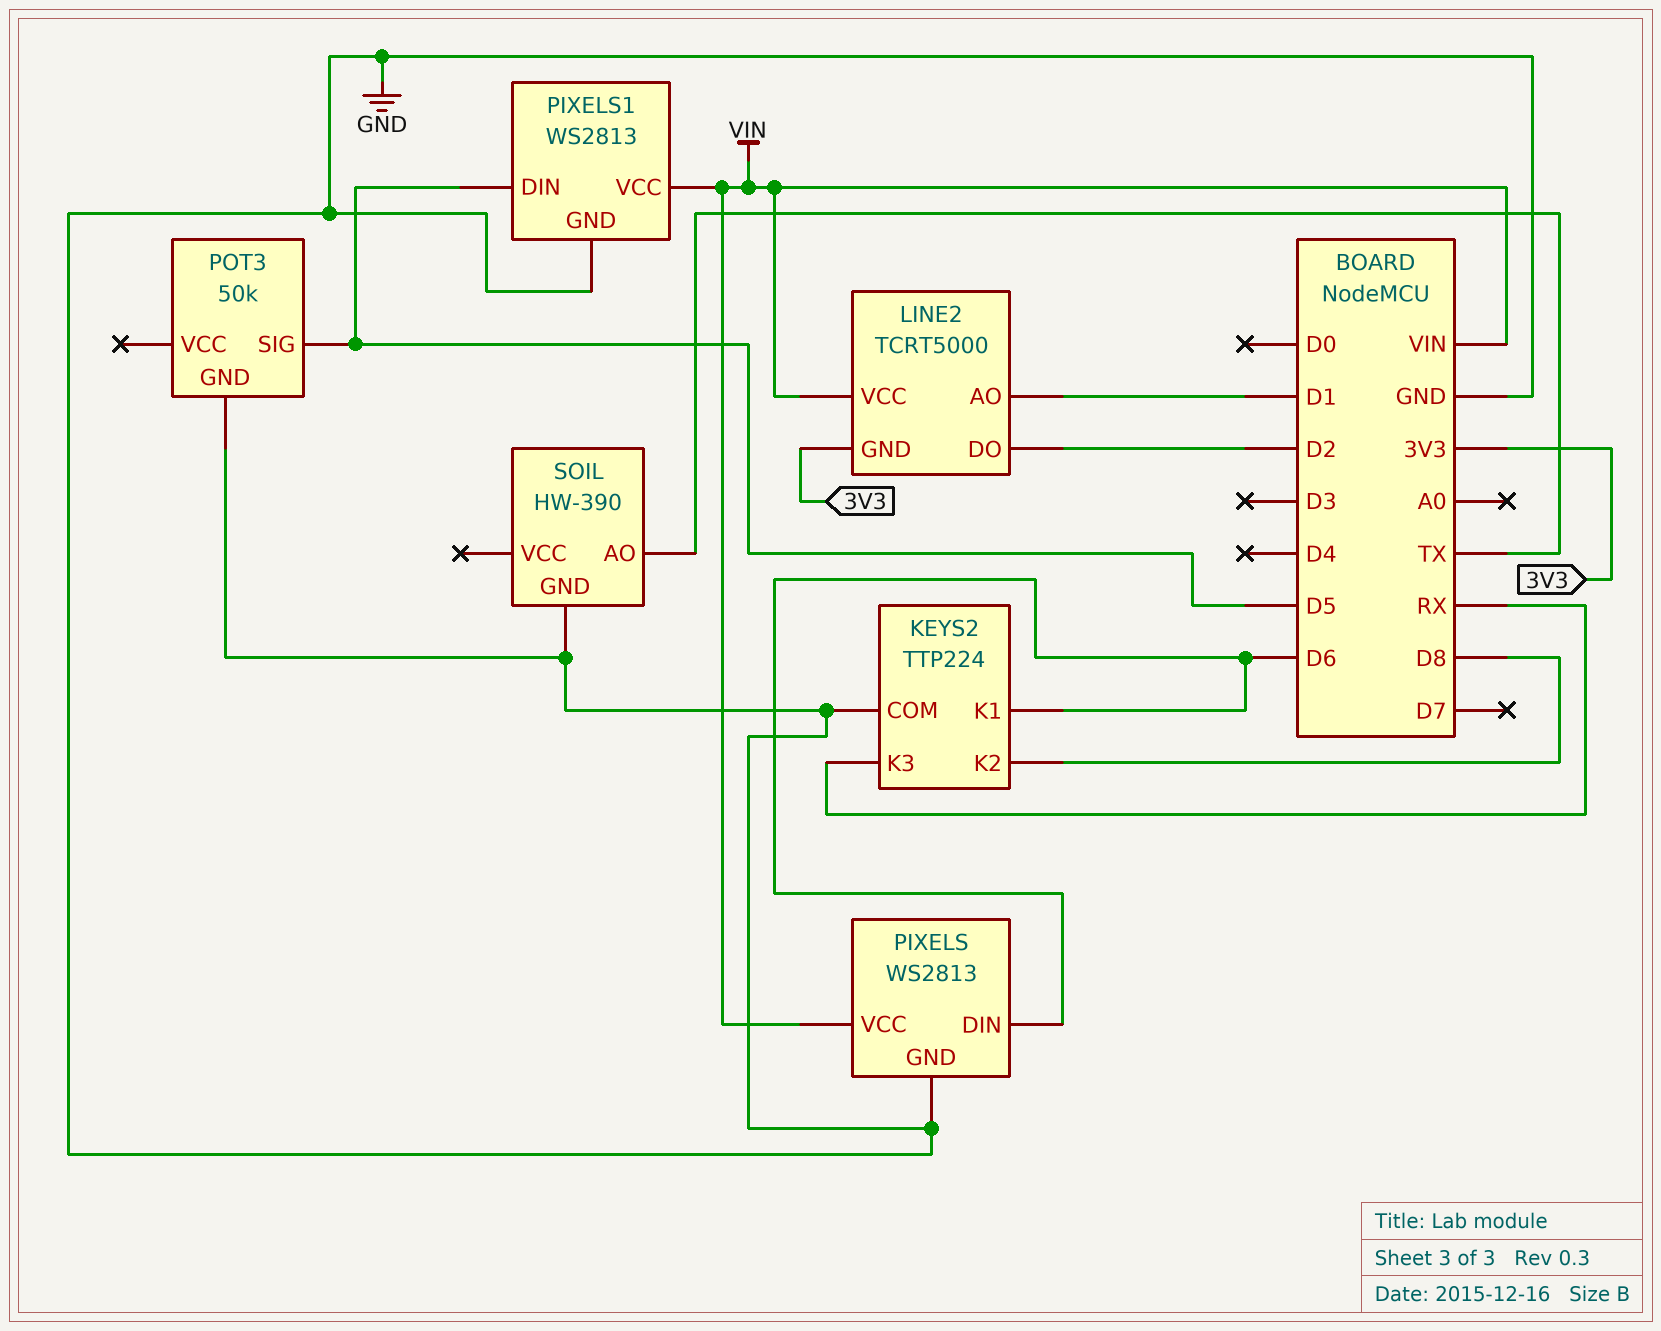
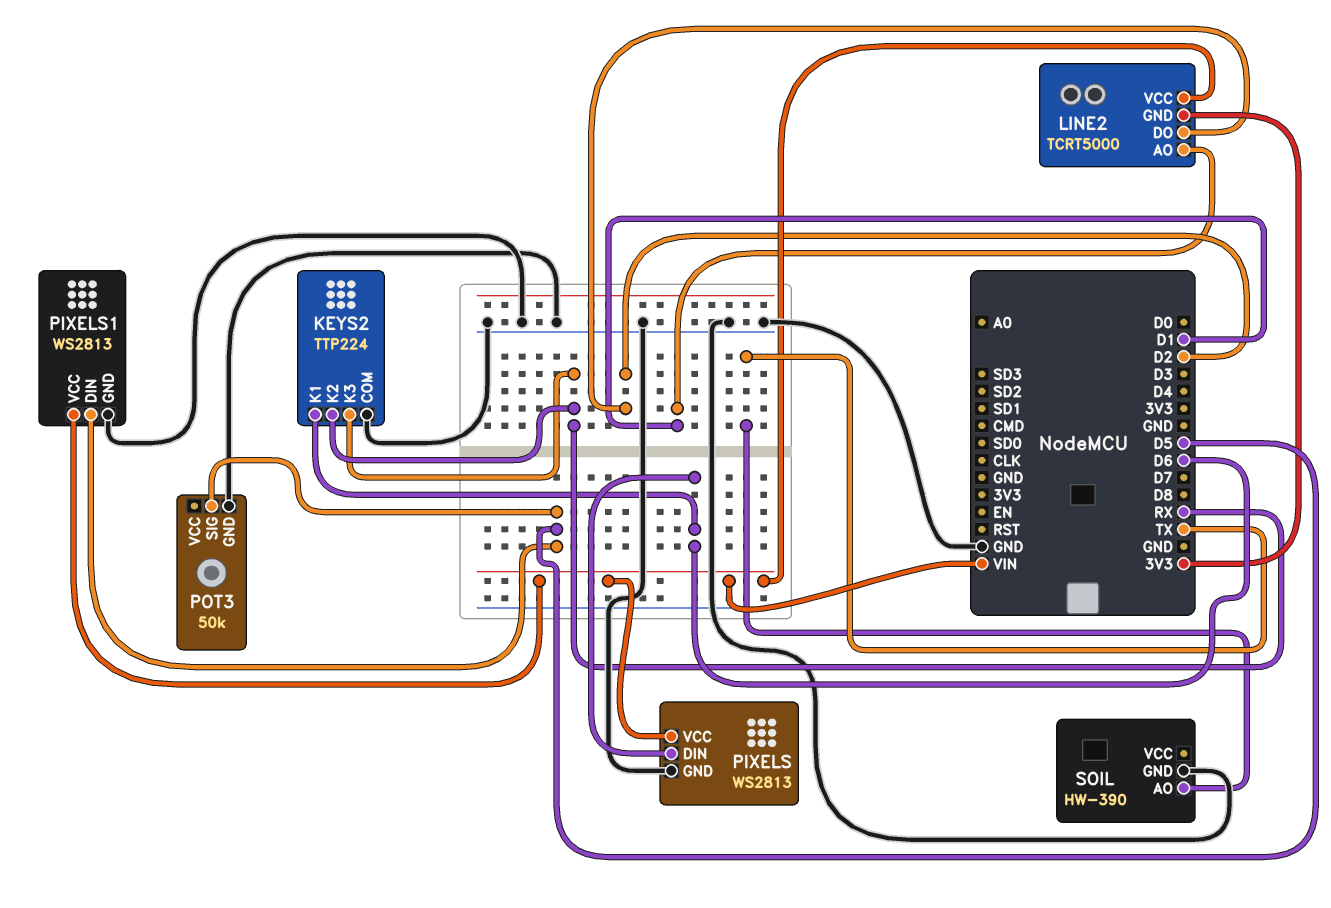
KEYS2 pin K2: D8 -> RX

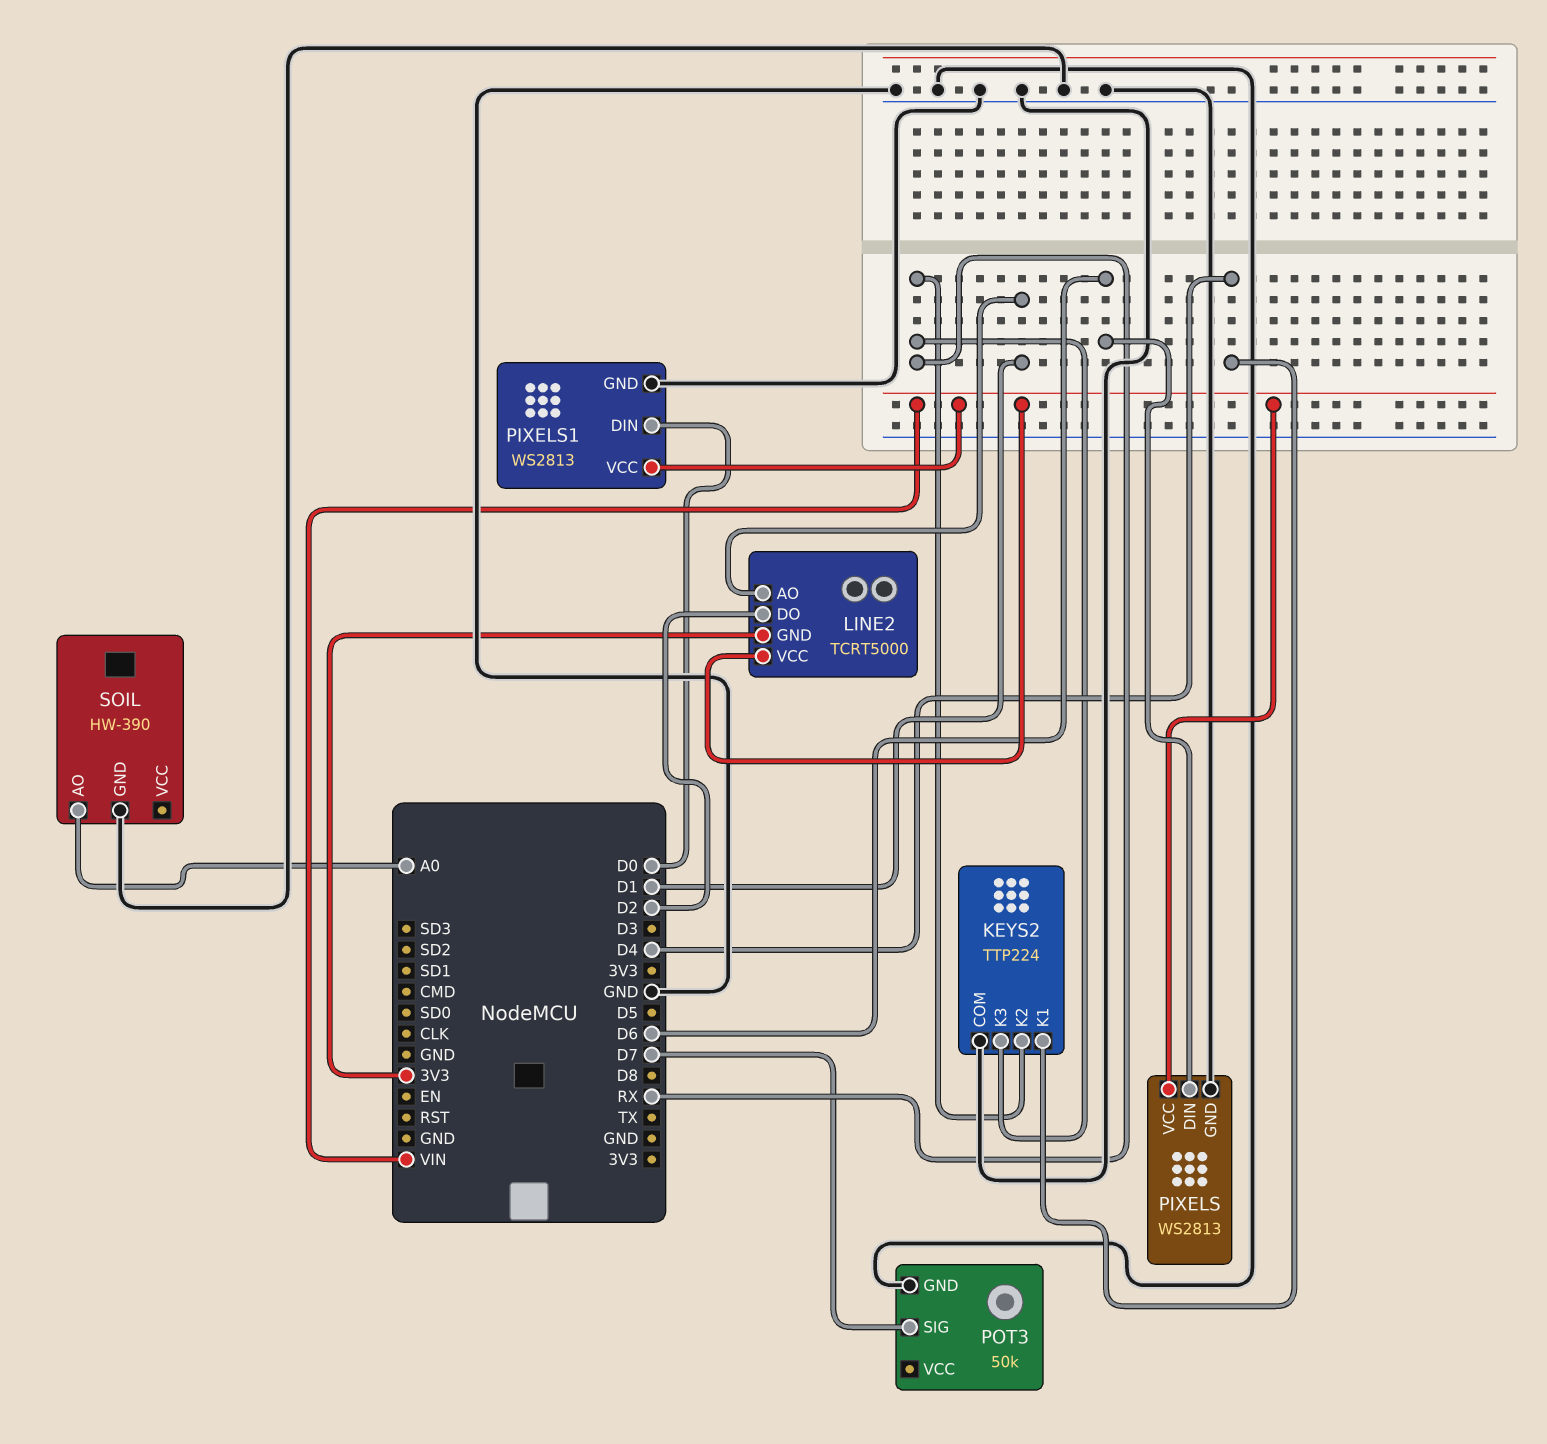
KEYS2 pin K1: D6 -> D4
PIXELS1 pin DIN: D5 -> D0
POT3 pin SIG: D5 -> D7
SOIL pin AO: TX -> A0

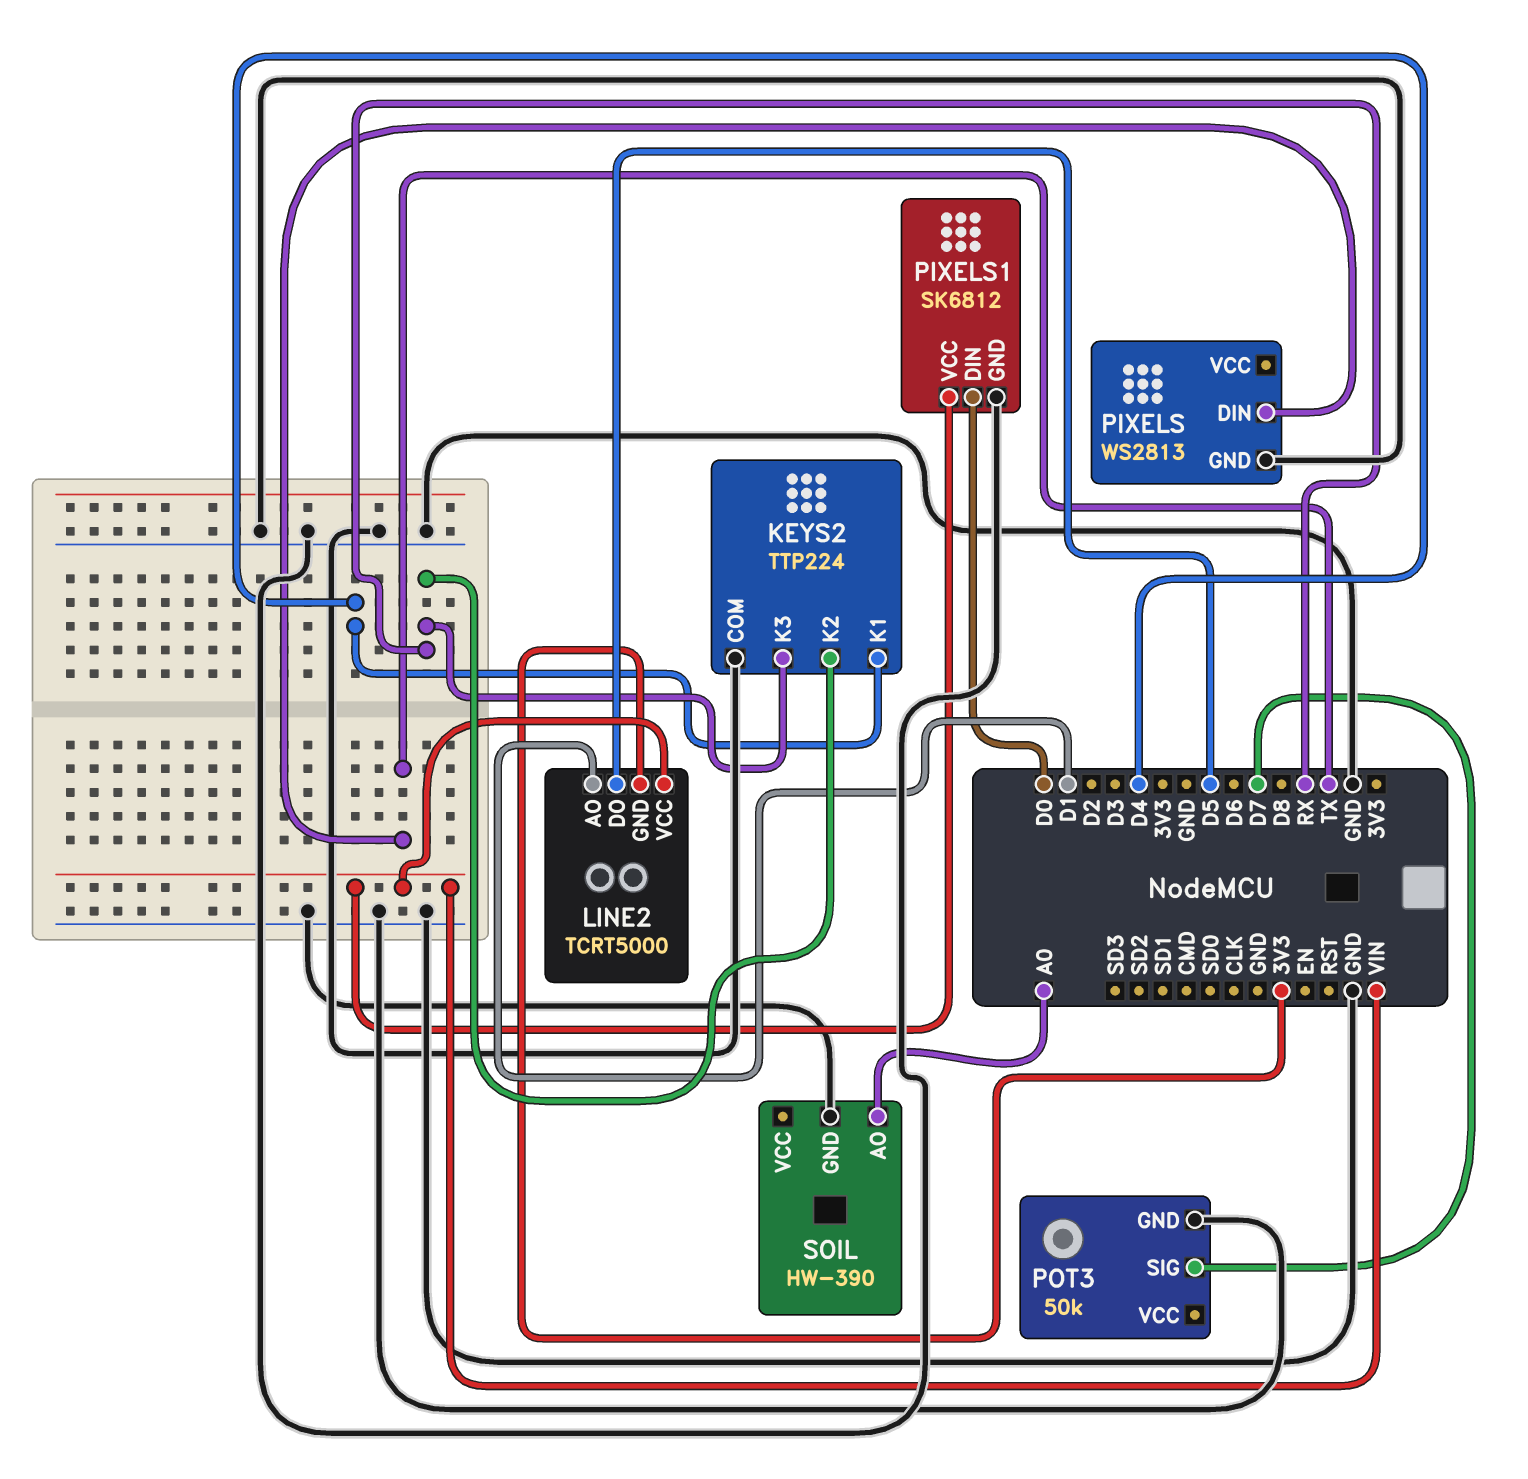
LINE2 pin DO: D2 -> D5
PIXELS pin DIN: D6 -> TX
PIXELS pin VCC: VIN -> none
PIXELS1: WS2813 -> SK6812

